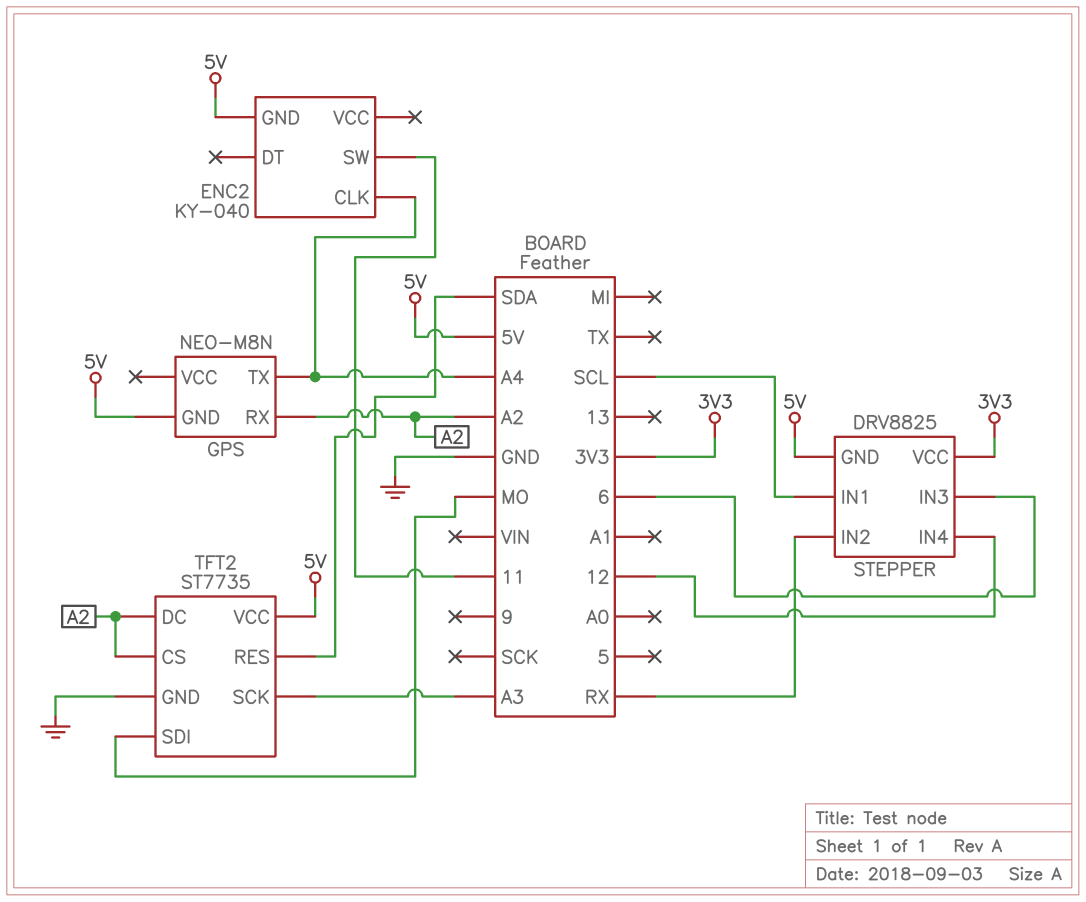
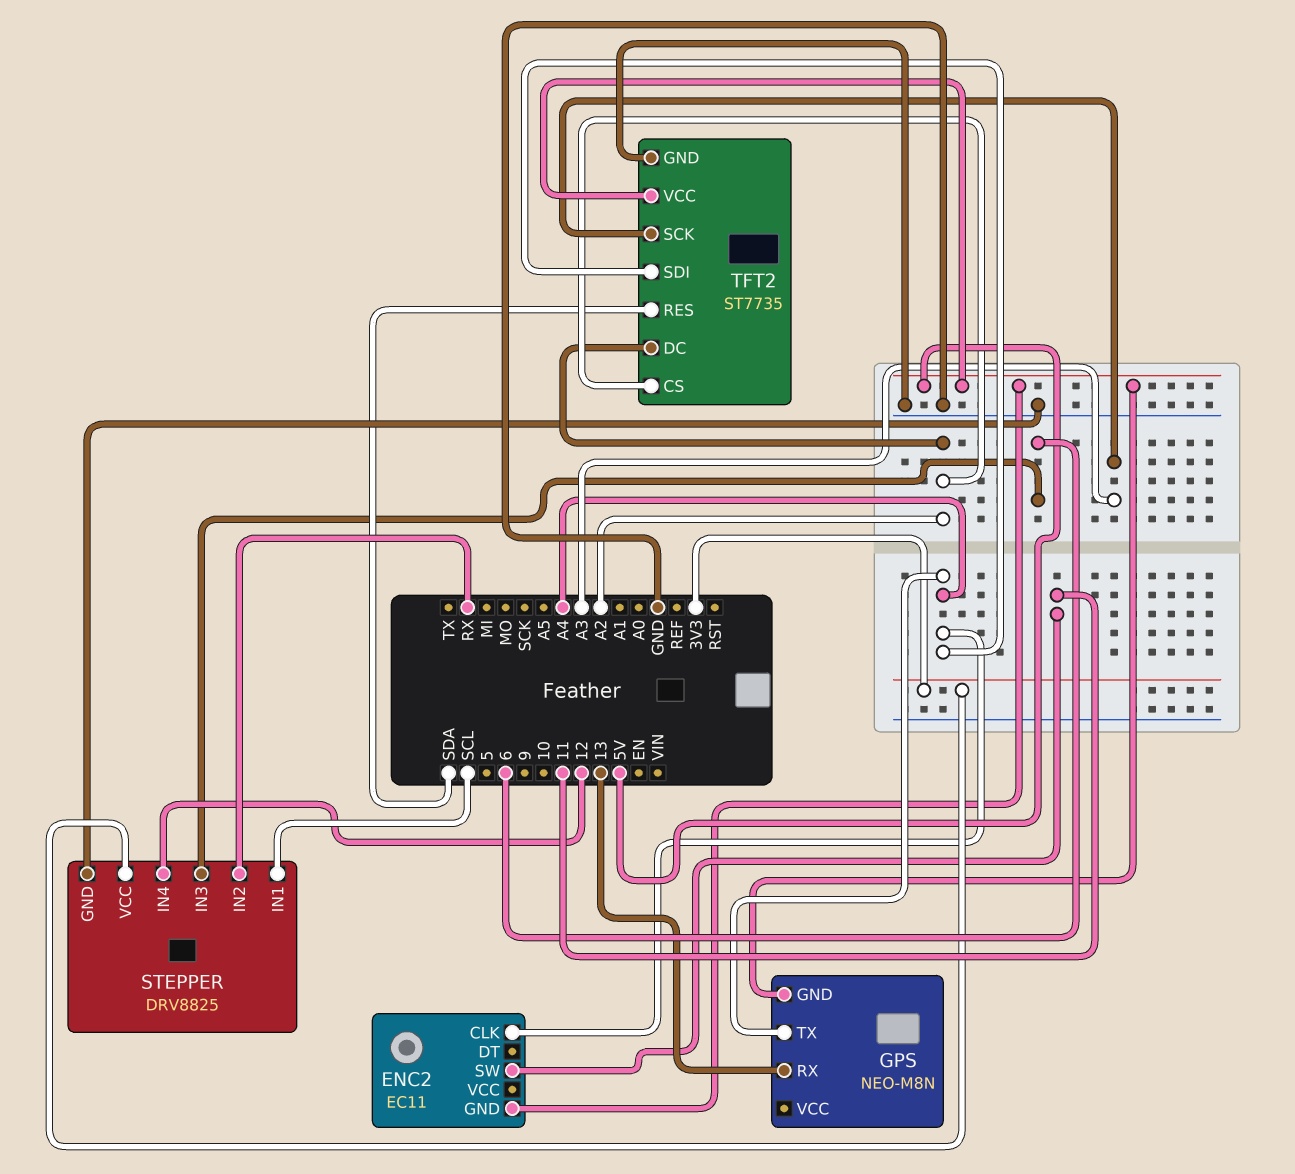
ENC2: KY-040 -> EC11
GPS pin RX: A2 -> 13
STEPPER pin GND: 5V -> GND
TFT2 pin SDI: MO -> A4

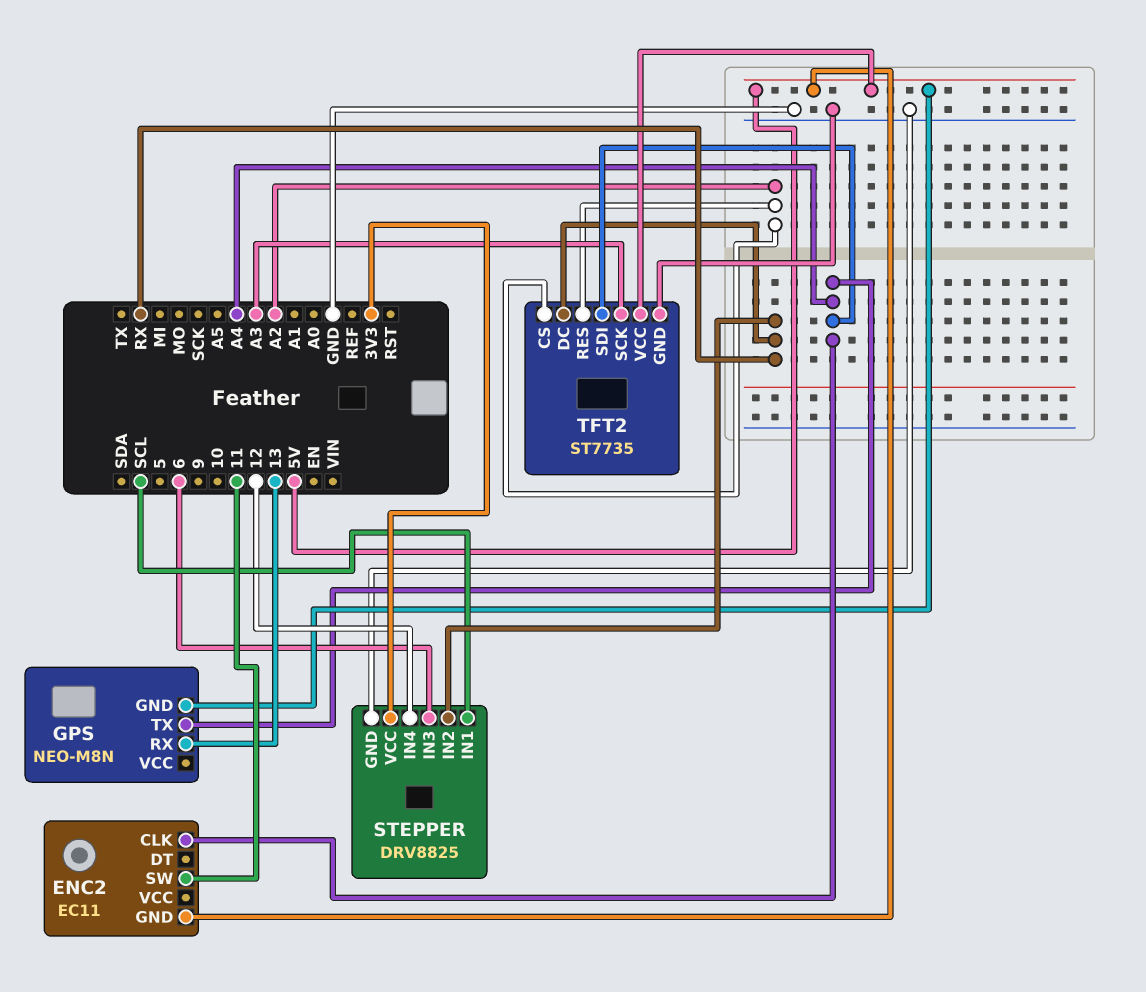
TFT2 pin DC: A2 -> RX
TFT2 pin RES: SDA -> A2

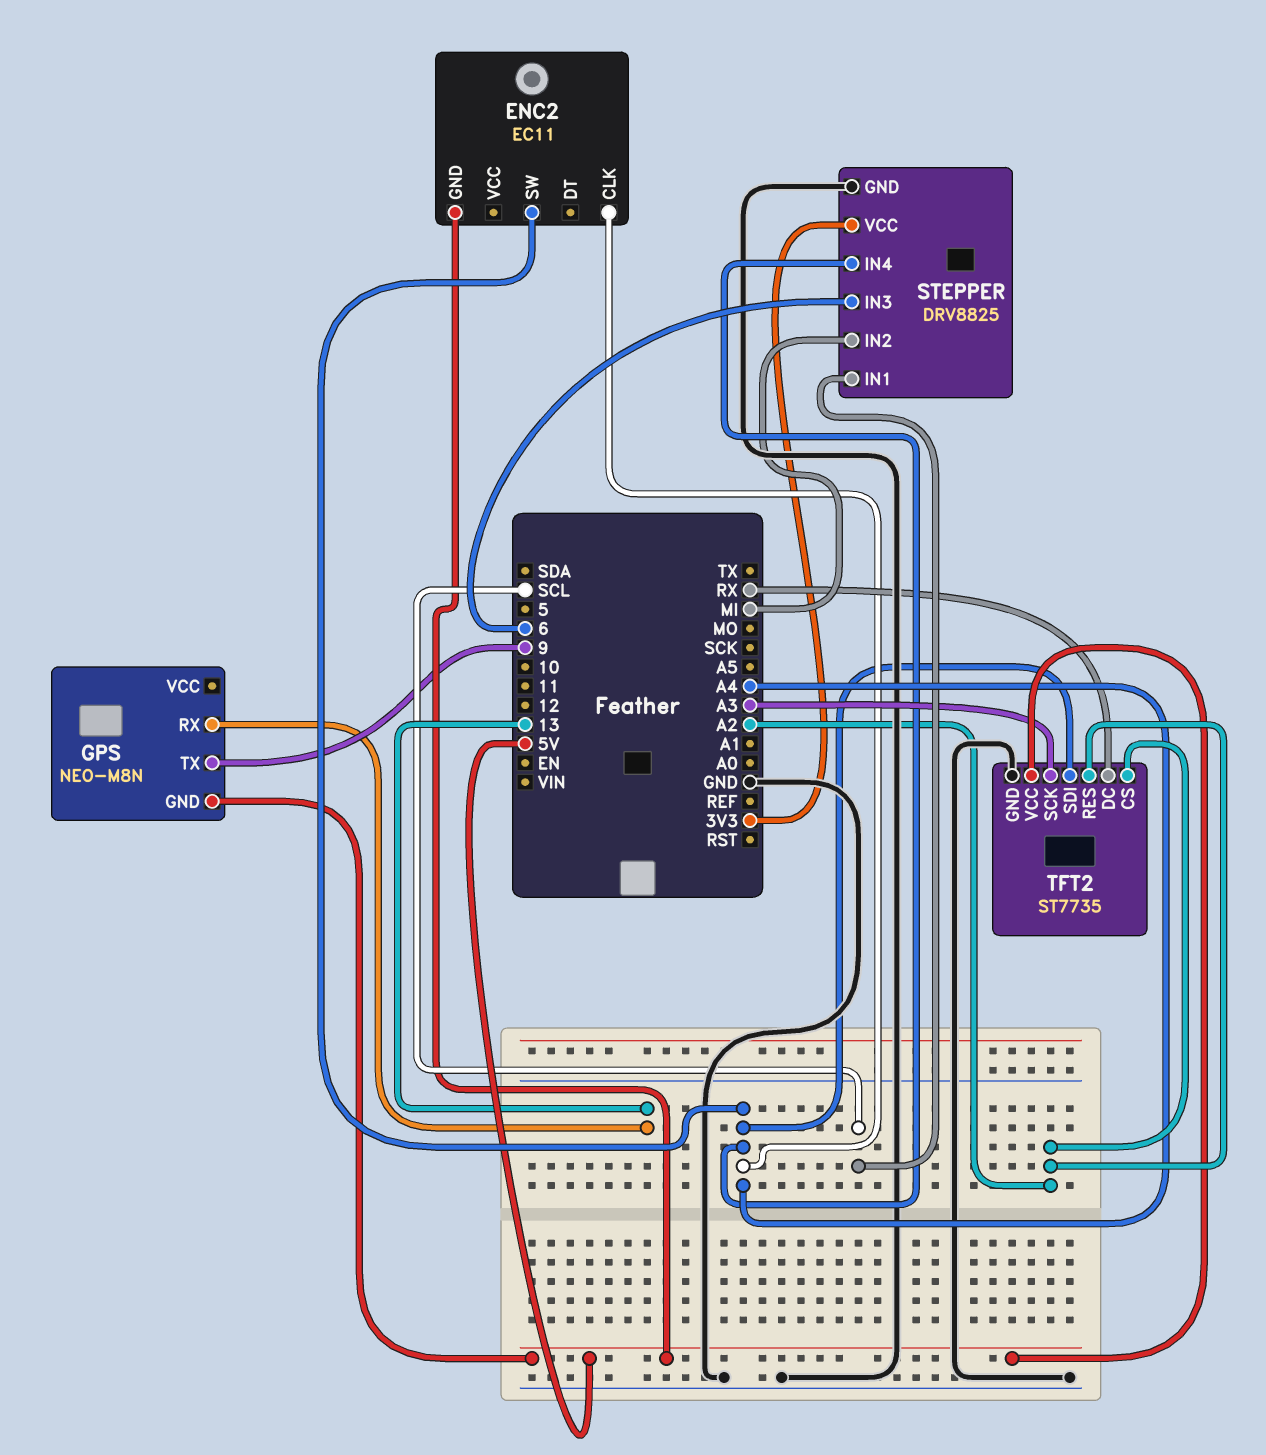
ENC2 pin SW: 11 -> A4
GPS pin TX: A4 -> 9
STEPPER pin IN2: RX -> MI
STEPPER pin IN4: 12 -> A4

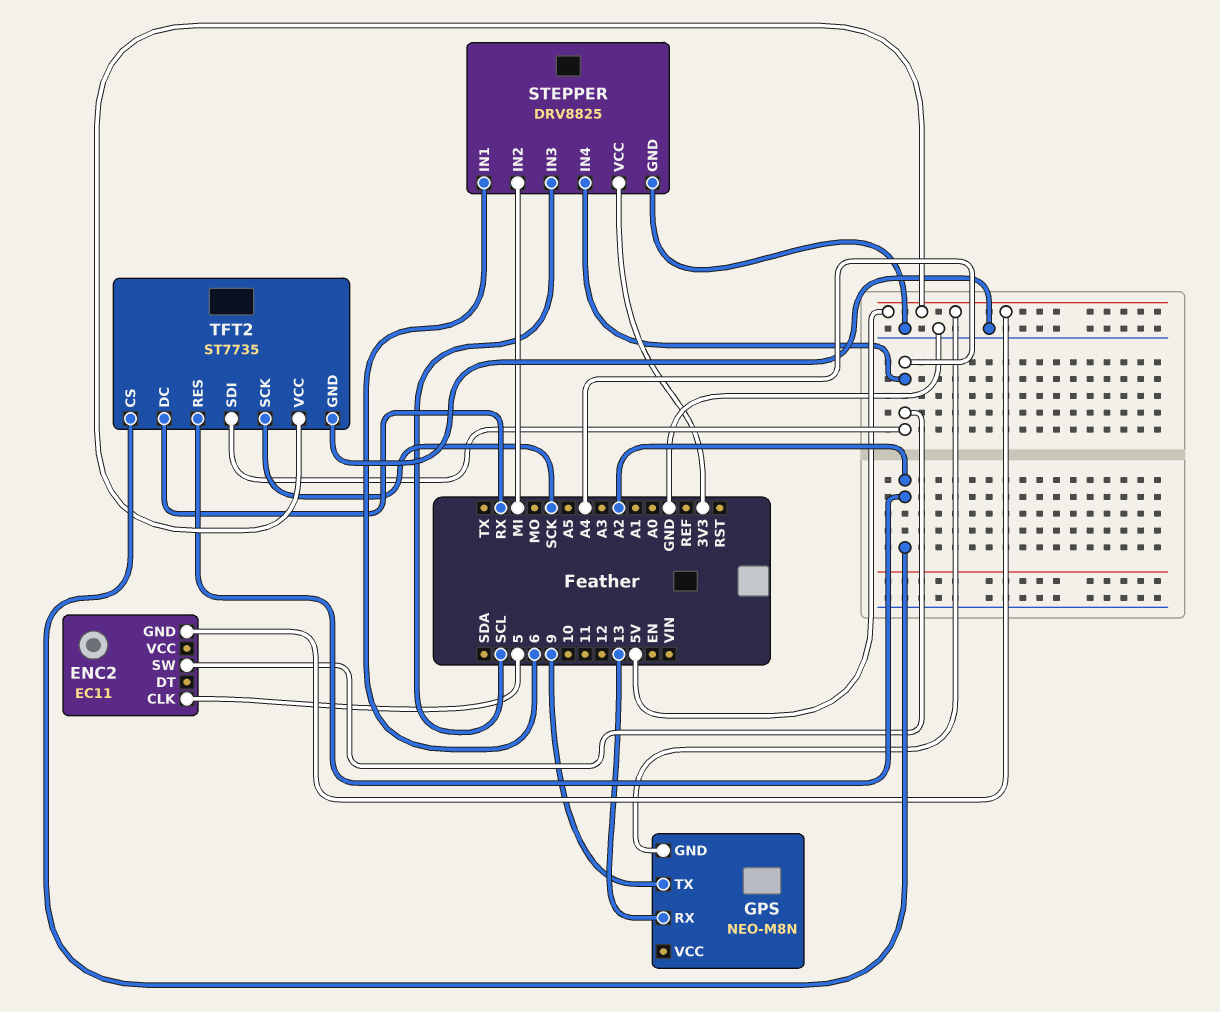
ENC2 pin CLK: A4 -> 5
STEPPER pin IN1: SCL -> 6
STEPPER pin IN3: 6 -> SCL
TFT2 pin SCK: A3 -> SCK

